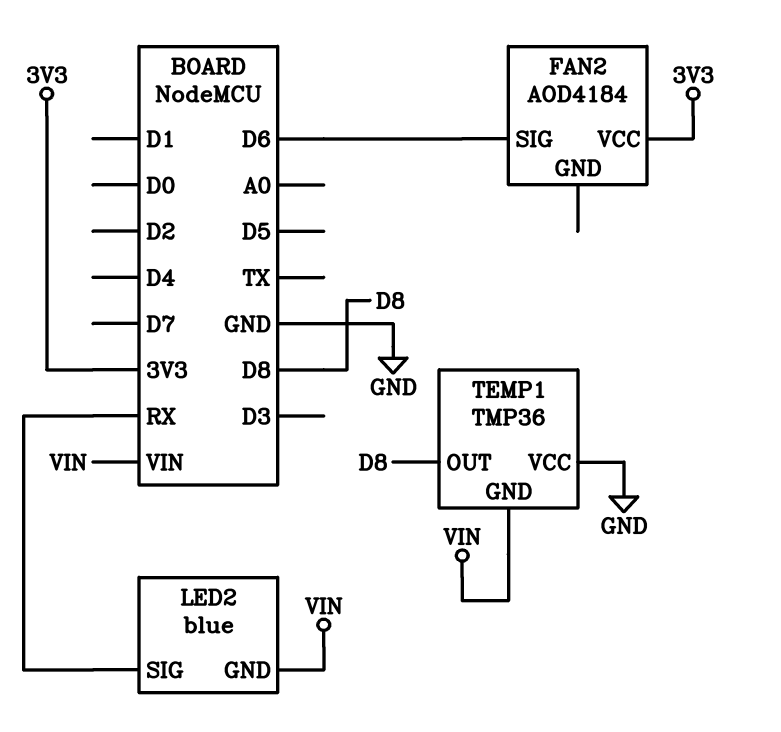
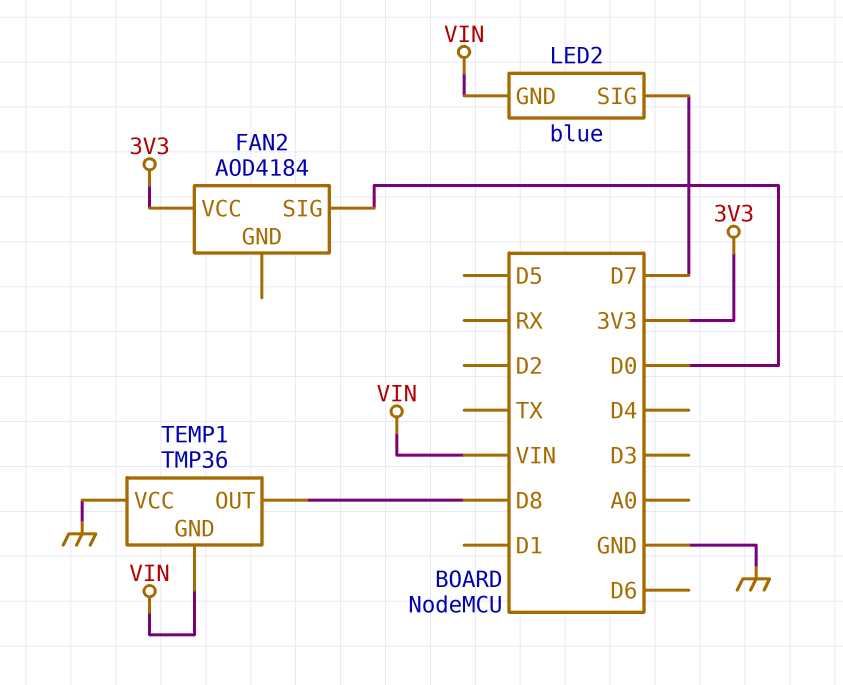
FAN2 pin SIG: D6 -> D0
LED2 pin SIG: RX -> D7

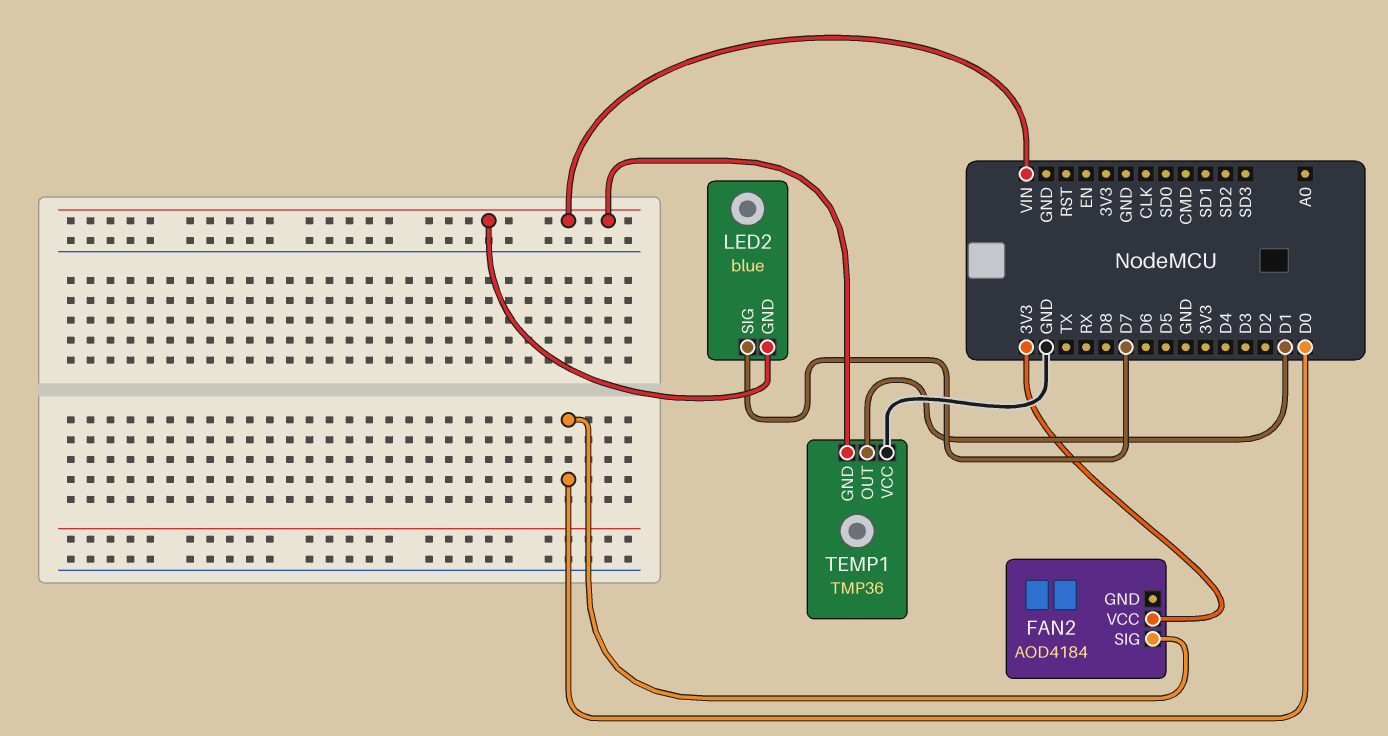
TEMP1 pin OUT: D8 -> D1

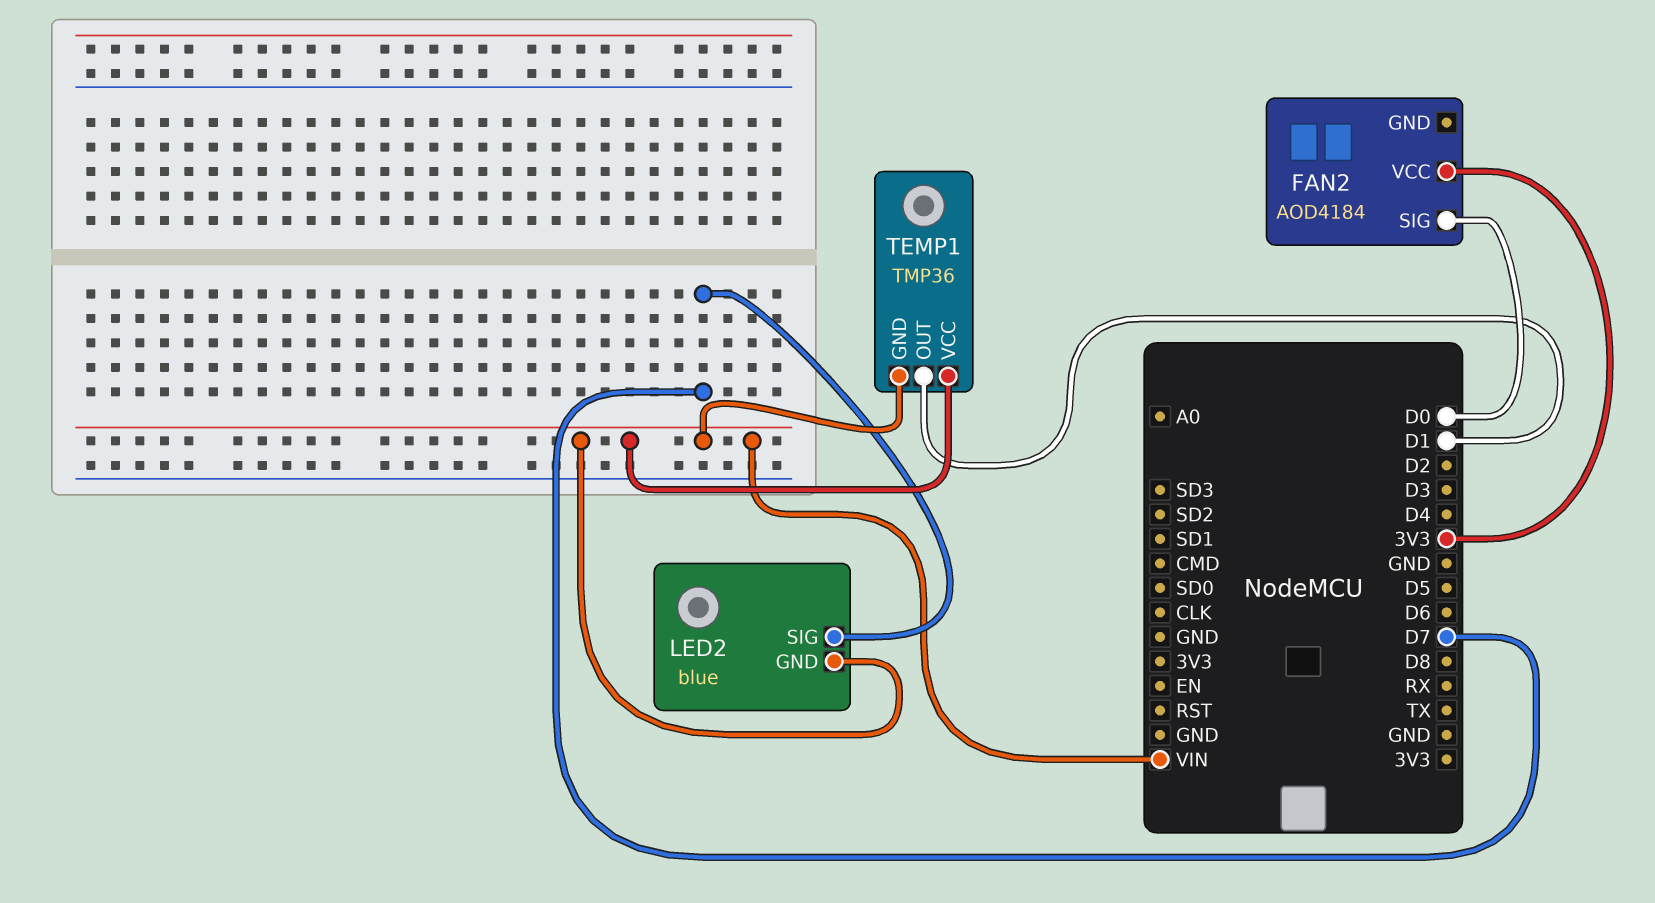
TEMP1 pin VCC: GND -> VIN

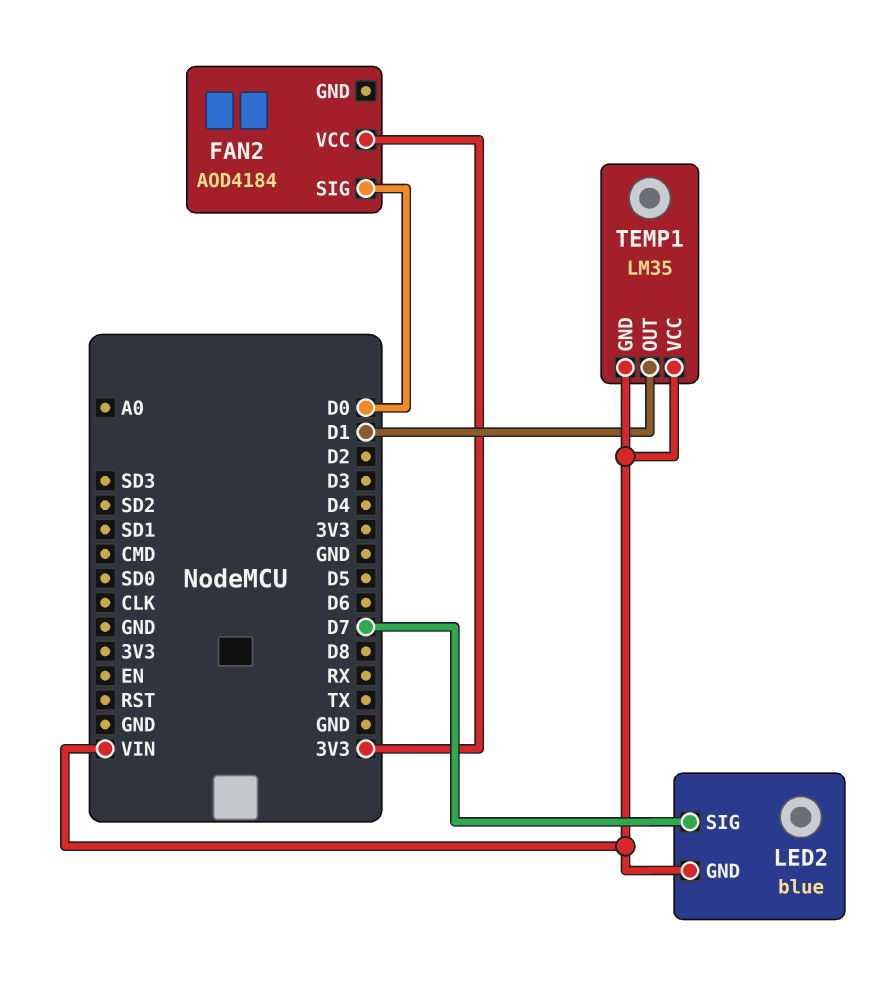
TEMP1: TMP36 -> LM35

